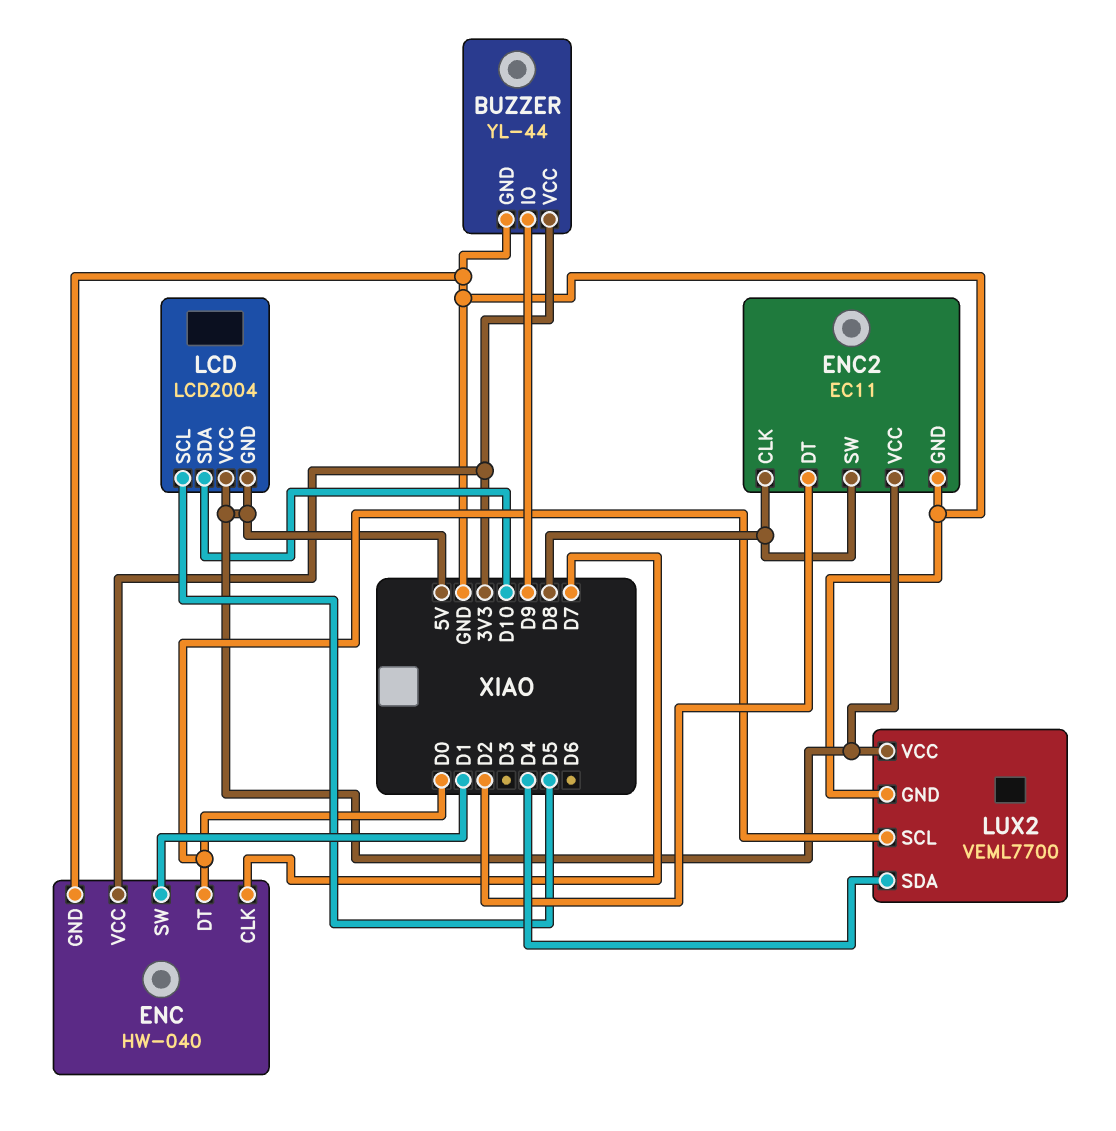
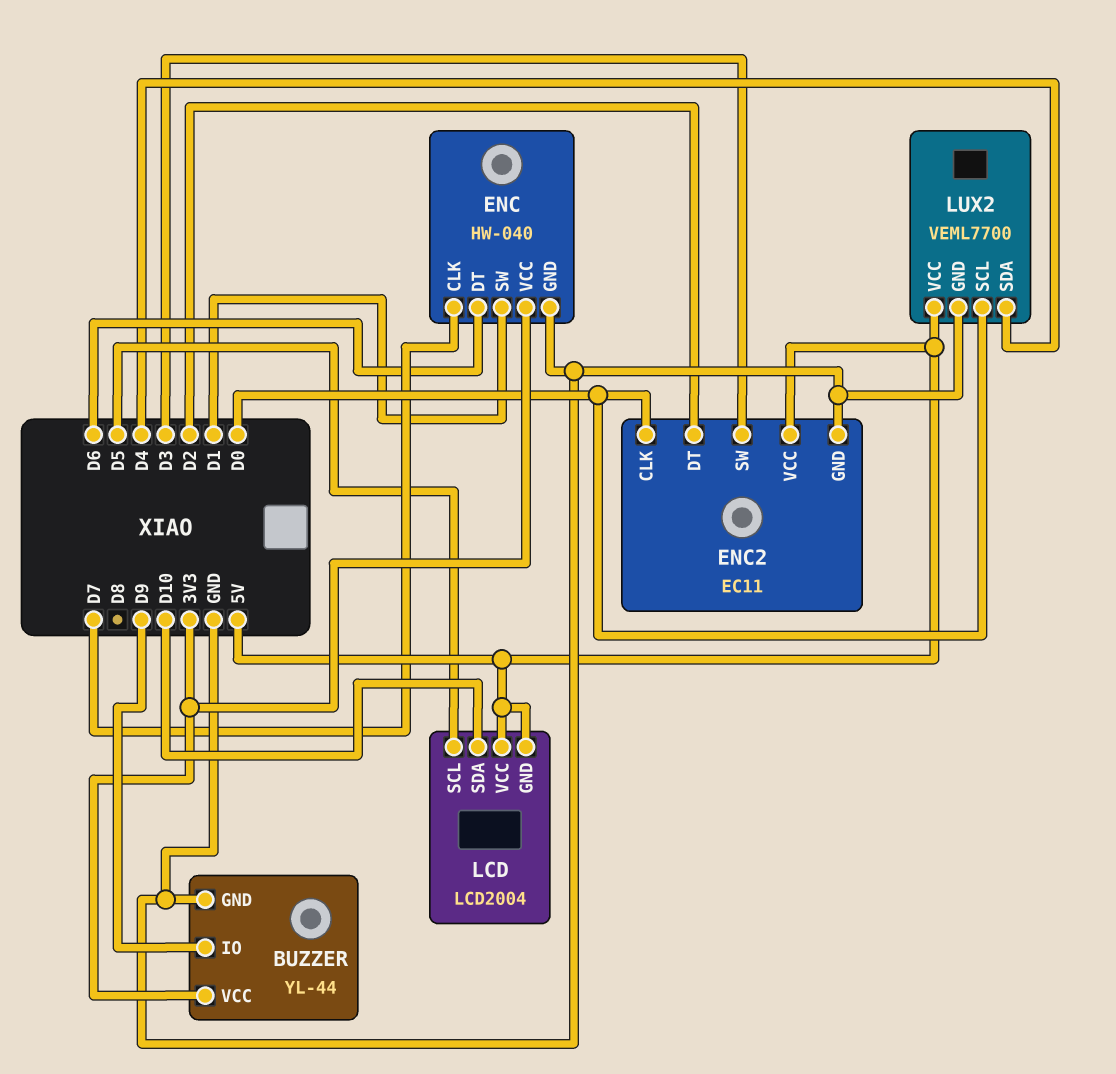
ENC pin DT: D0 -> D6
ENC2 pin CLK: D8 -> D0
ENC2 pin SW: D8 -> D3

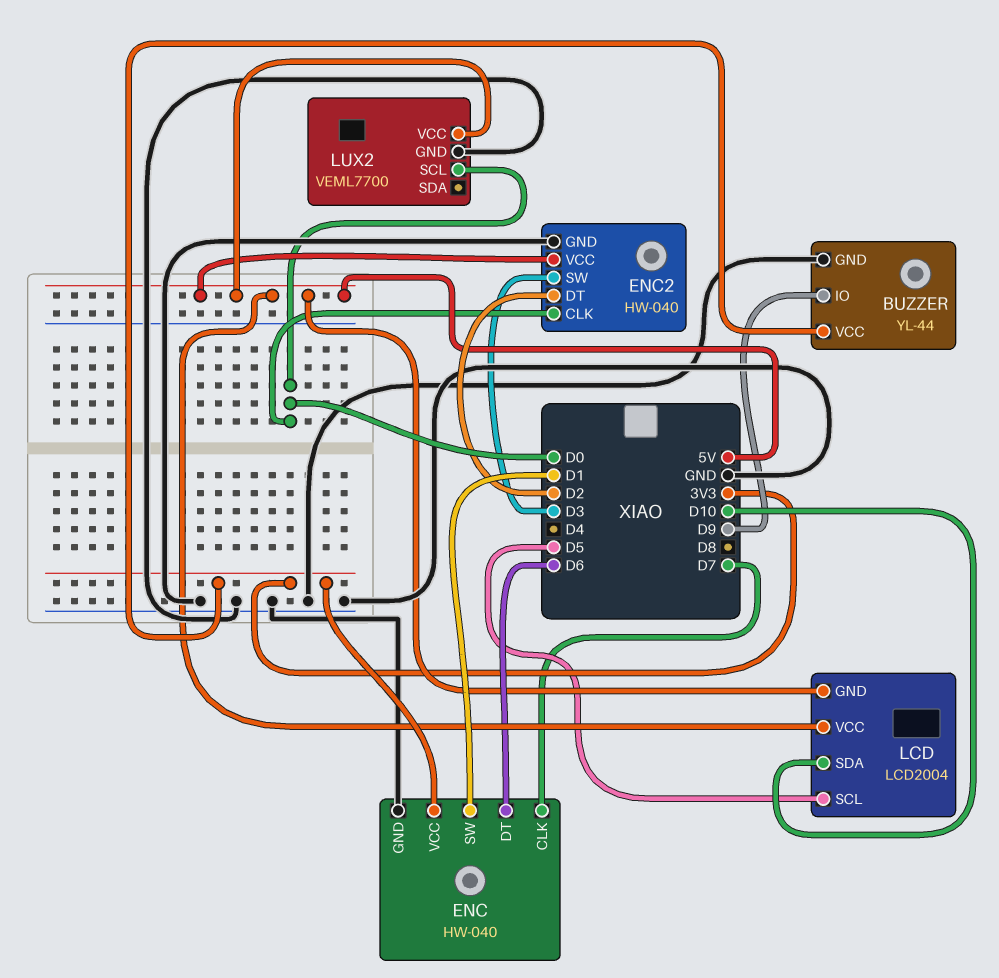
ENC2: EC11 -> HW-040
LUX2 pin SDA: D4 -> none

